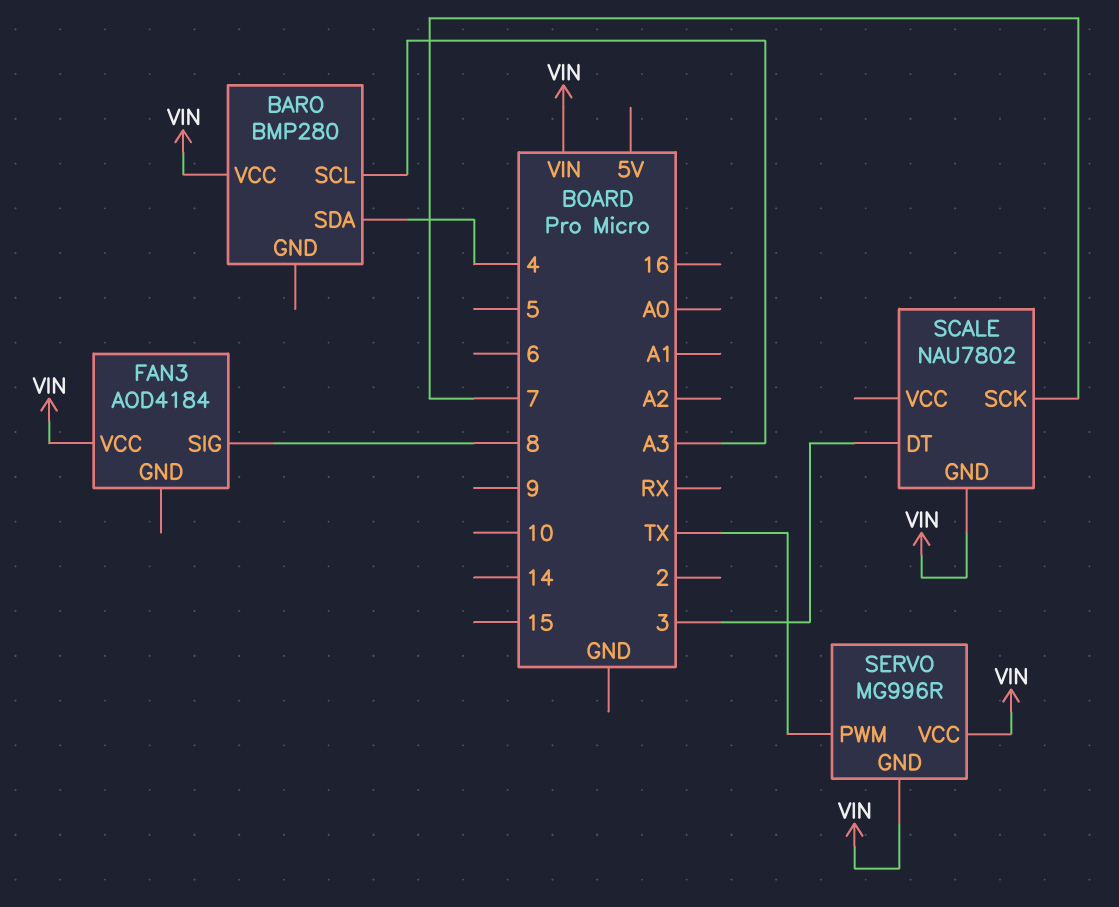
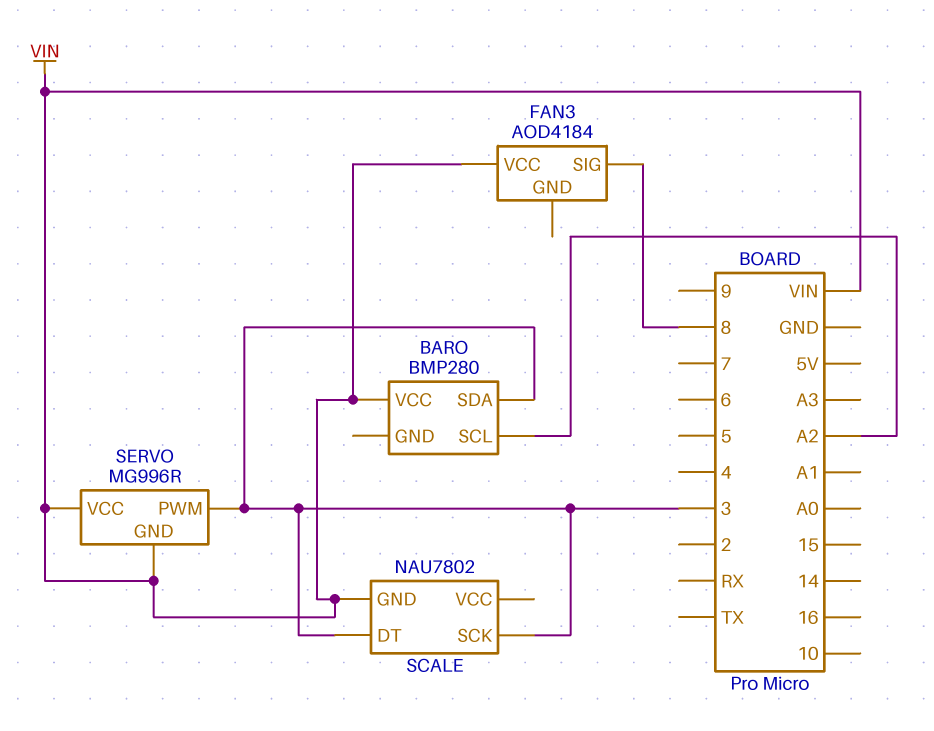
BARO pin SCL: A3 -> A2
BARO pin SDA: 4 -> 3
SCALE pin SCK: 7 -> 3
SERVO pin PWM: TX -> 3

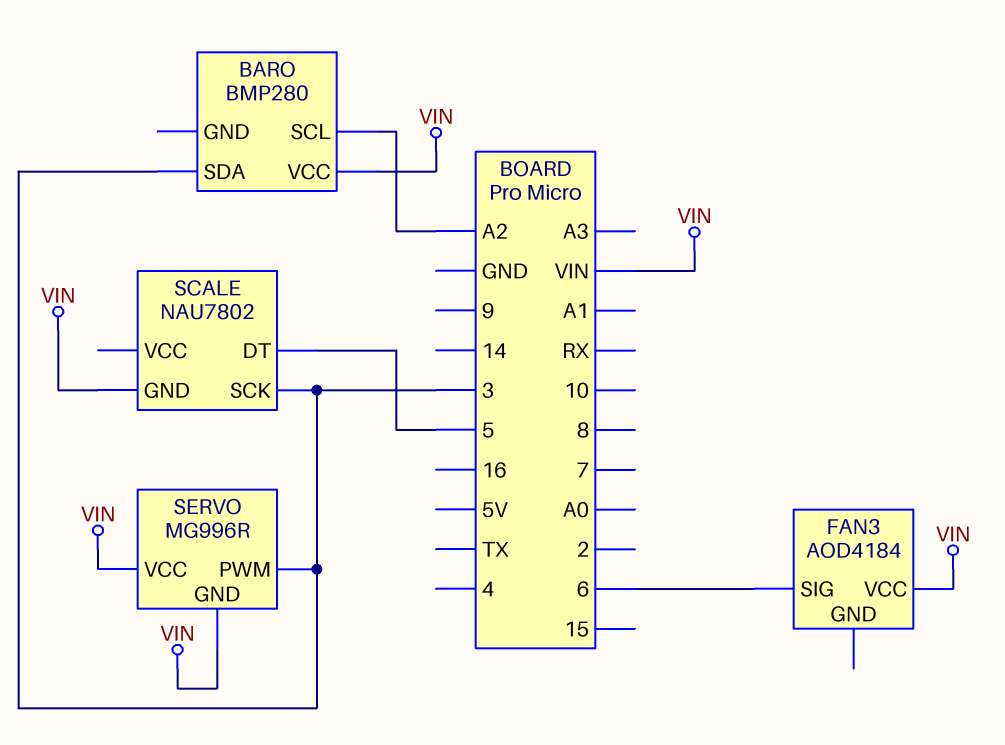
FAN3 pin SIG: 8 -> 6
SCALE pin DT: 3 -> 5

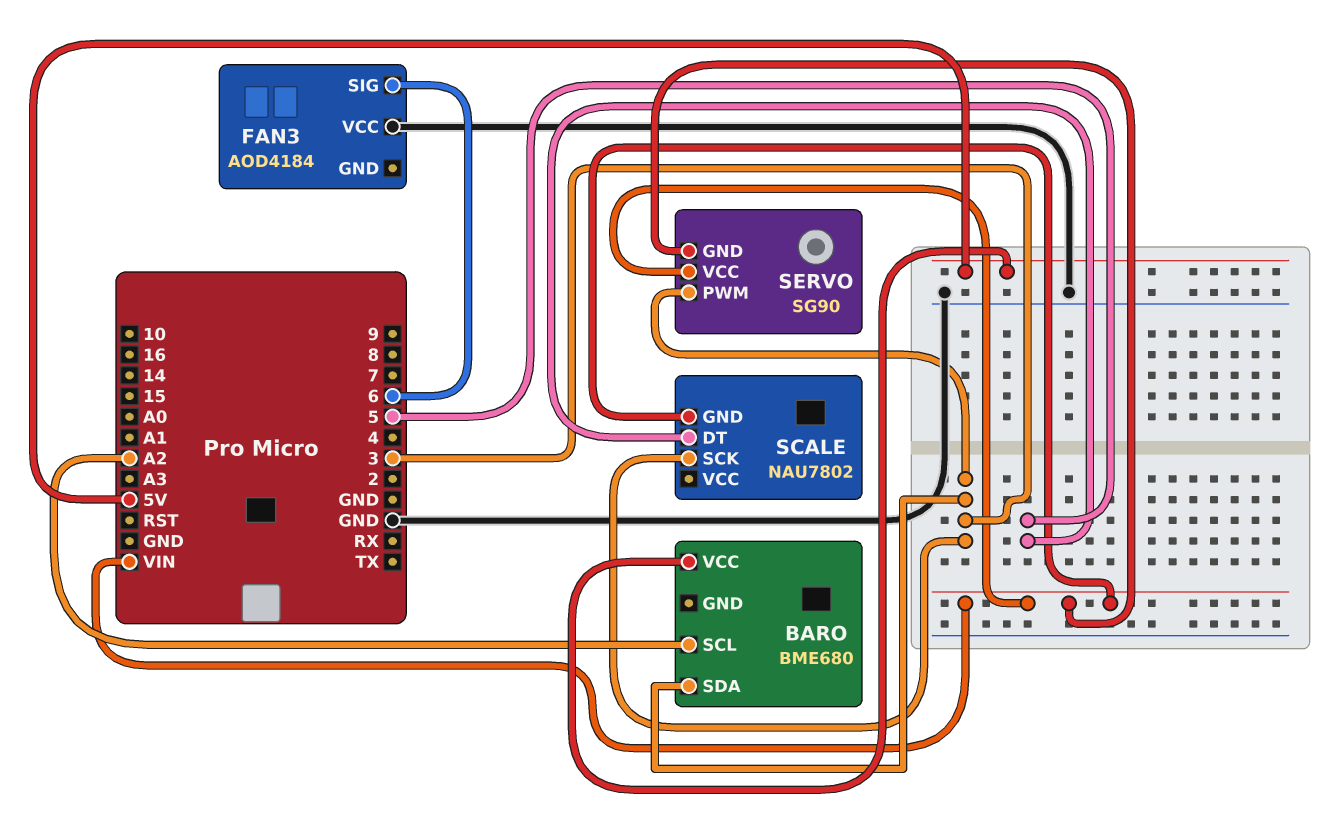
BARO: BMP280 -> BME680
BARO pin VCC: VIN -> 5V
FAN3 pin VCC: VIN -> GND
SERVO: MG996R -> SG90

